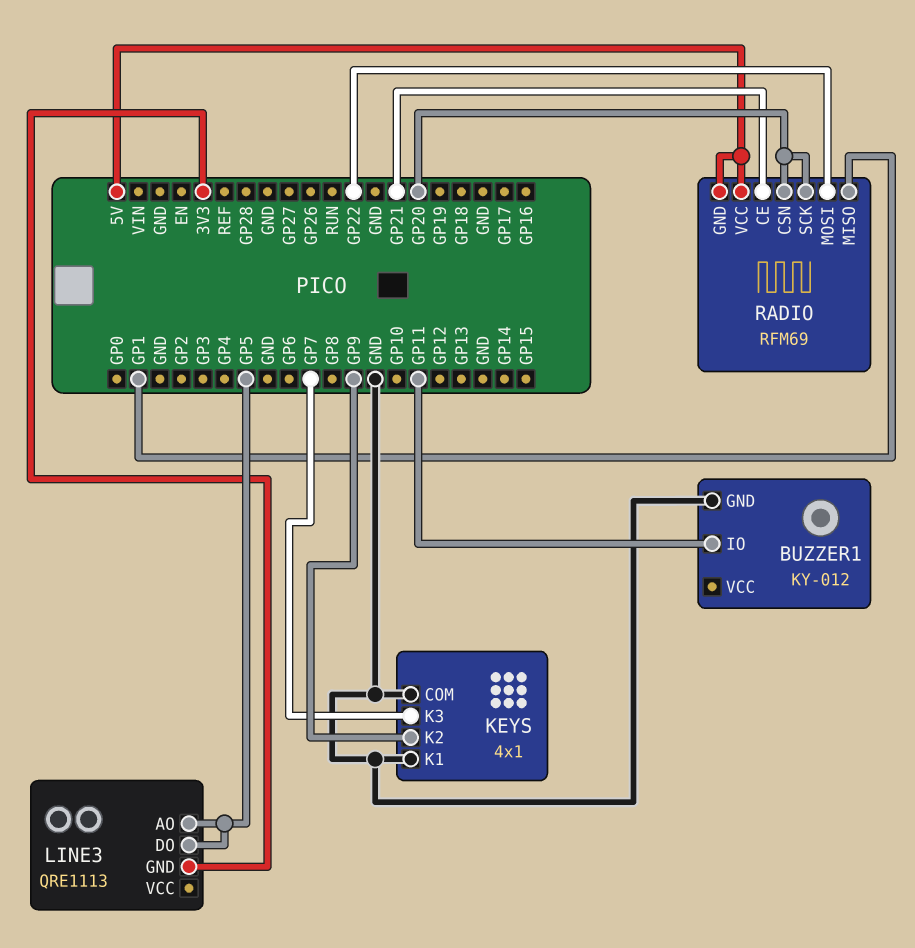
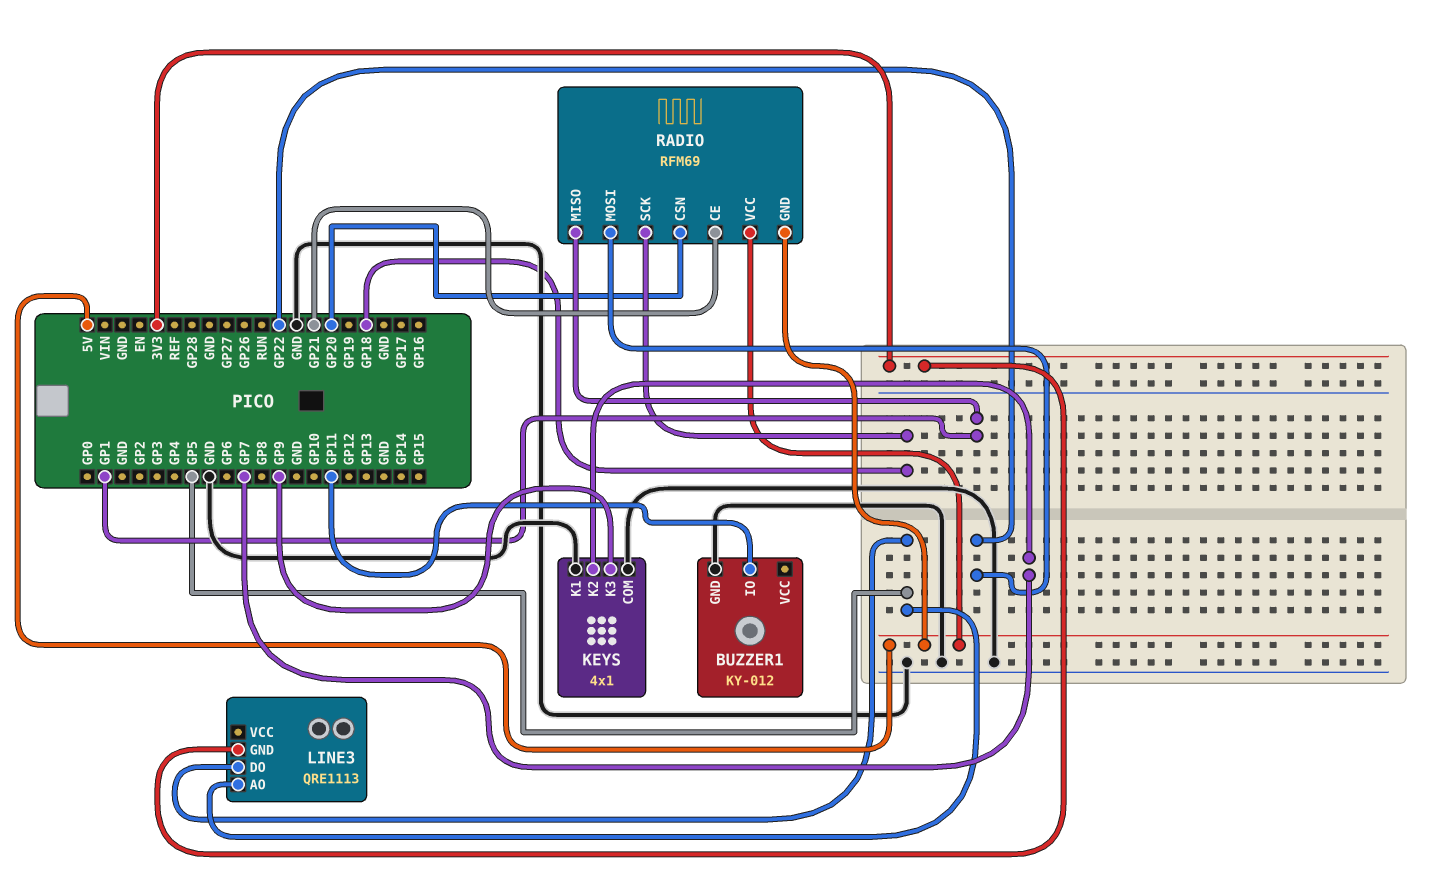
KEYS pin K2: GP9 -> GP7
KEYS pin K3: GP7 -> GP9
RADIO pin SCK: GP20 -> GP18

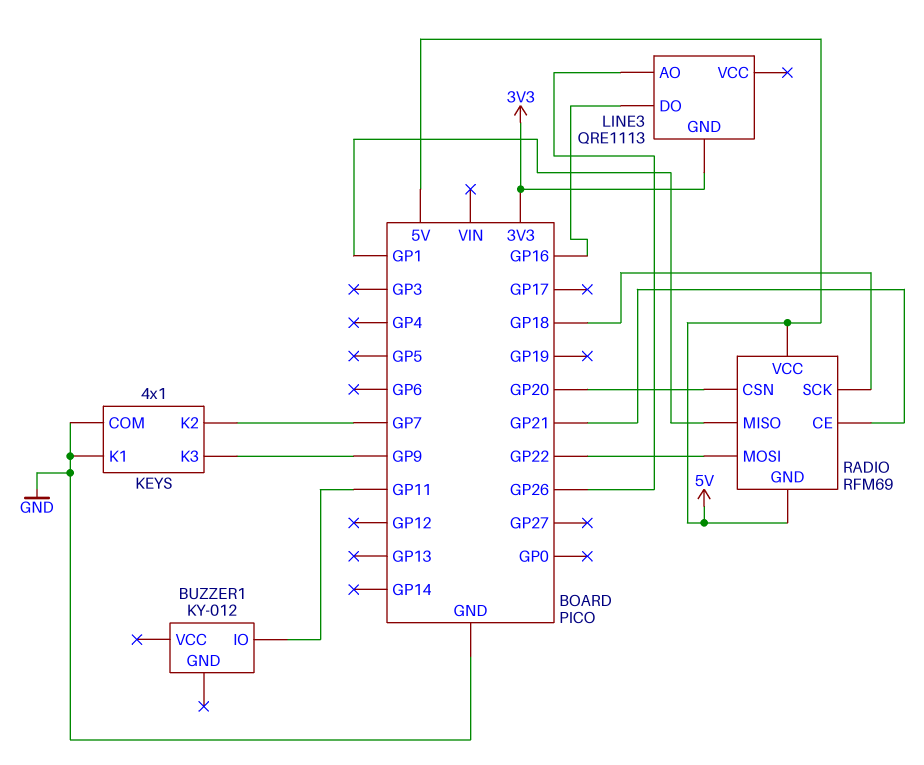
BUZZER1 pin GND: GND -> none
LINE3 pin AO: GP5 -> GP26
LINE3 pin DO: GP5 -> GP16

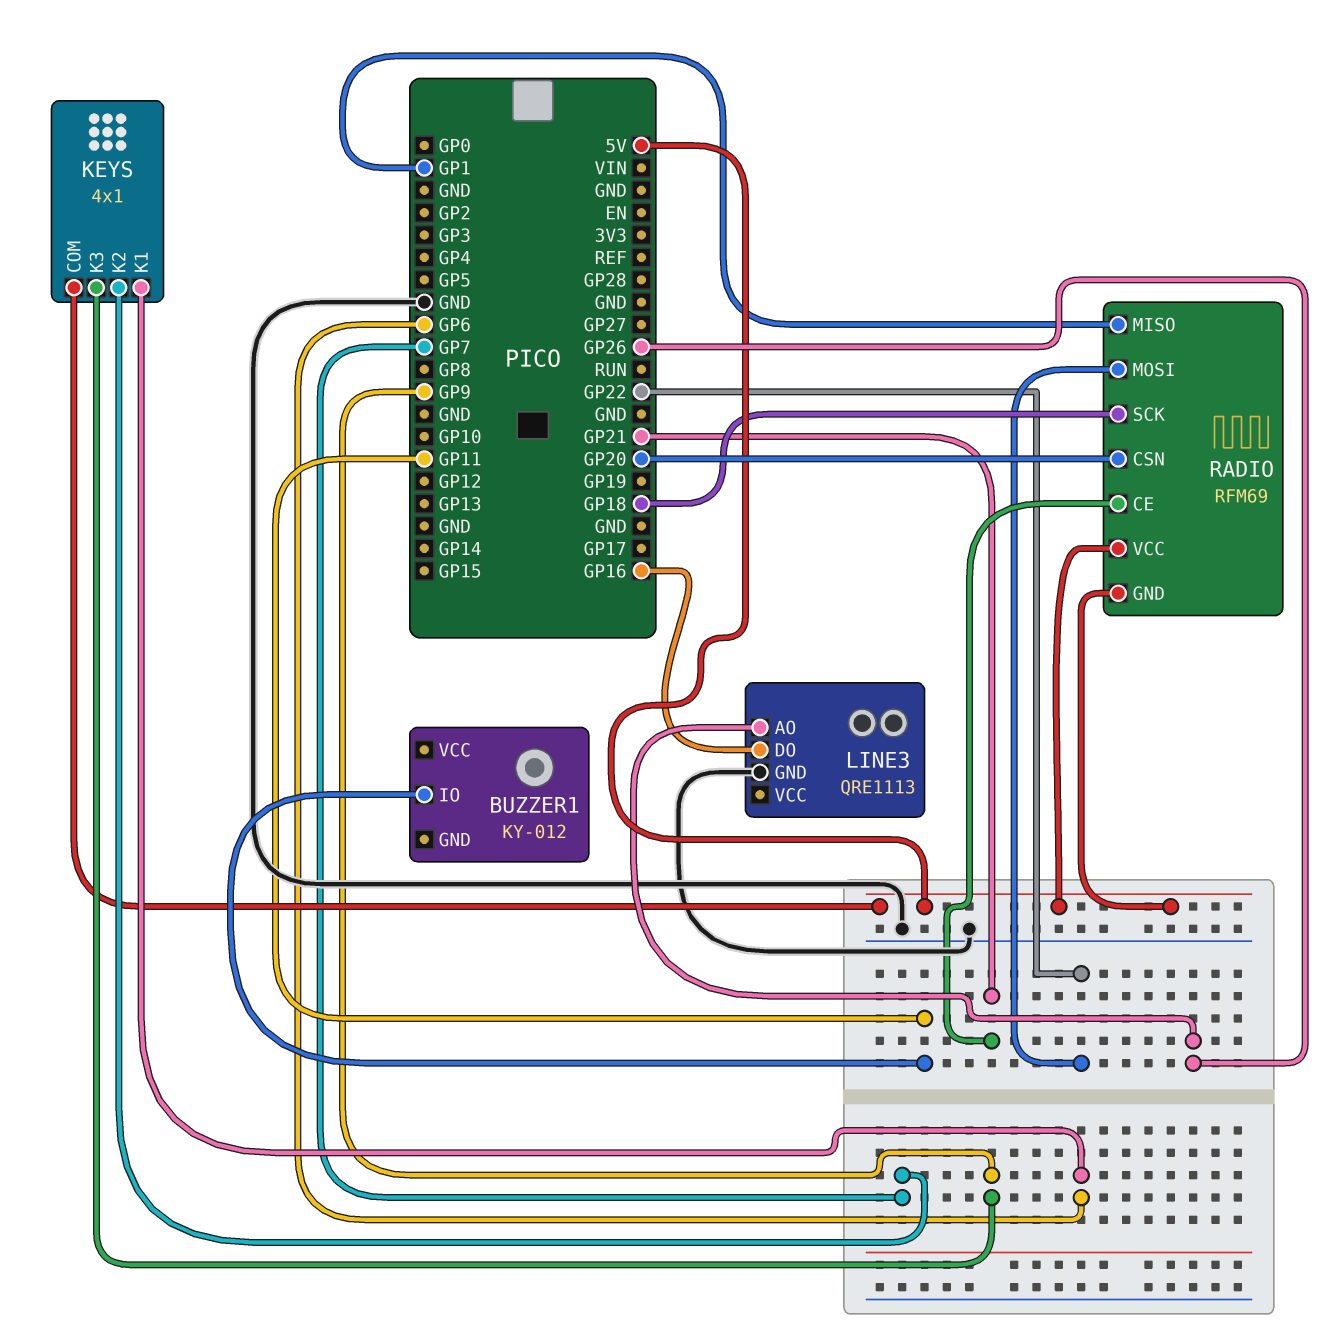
KEYS pin COM: GND -> 5V
KEYS pin K1: GND -> GP6
LINE3 pin GND: 3V3 -> GND

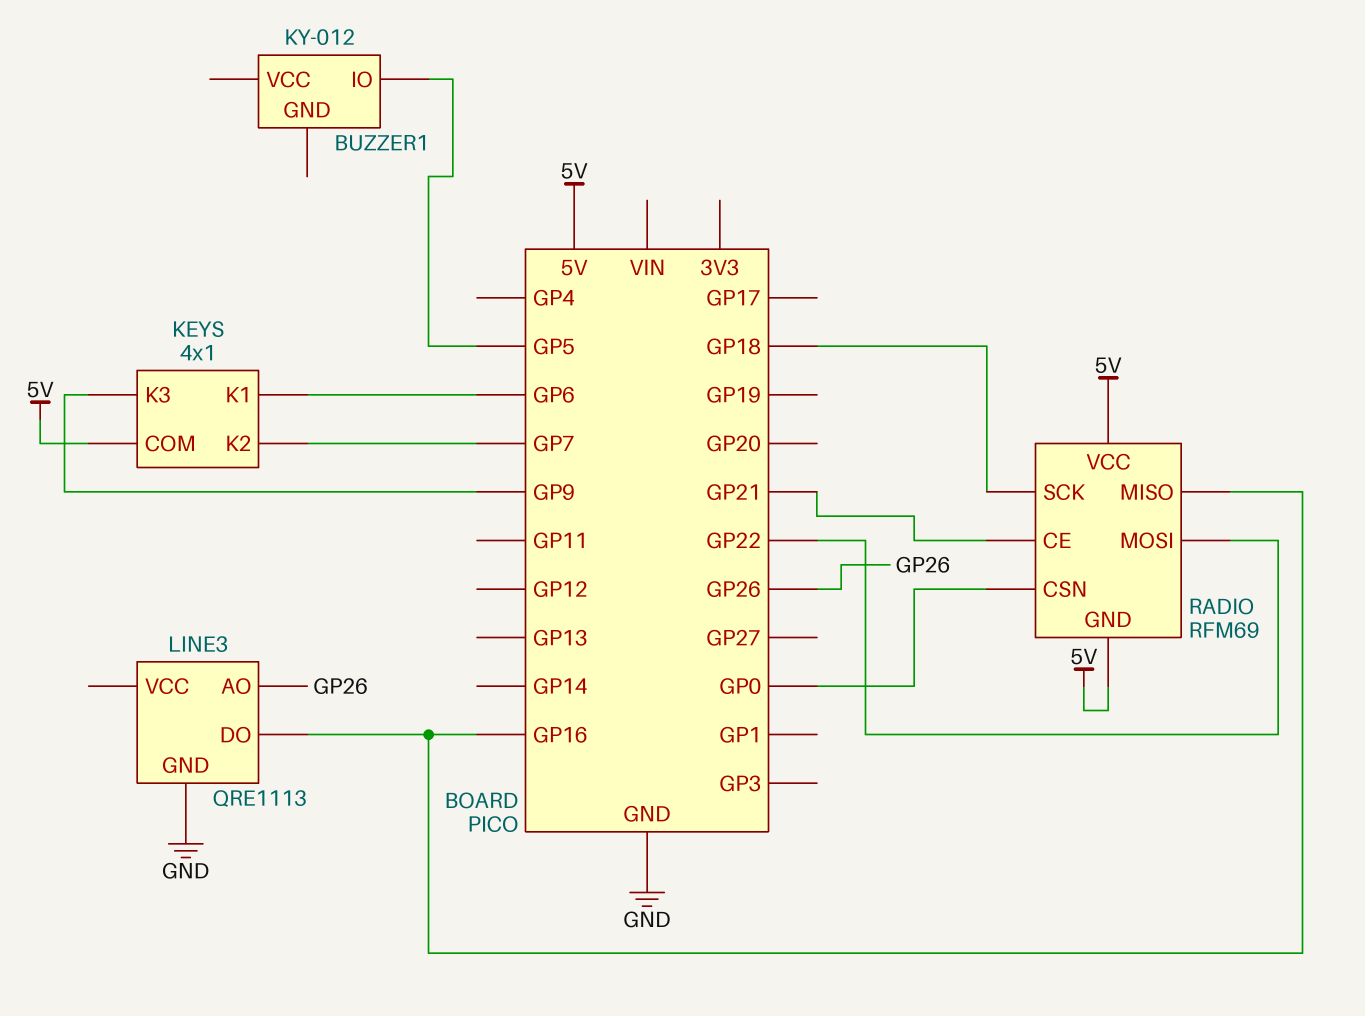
BUZZER1 pin IO: GP11 -> GP5
RADIO pin CSN: GP20 -> GP0
RADIO pin MISO: GP1 -> GP16

